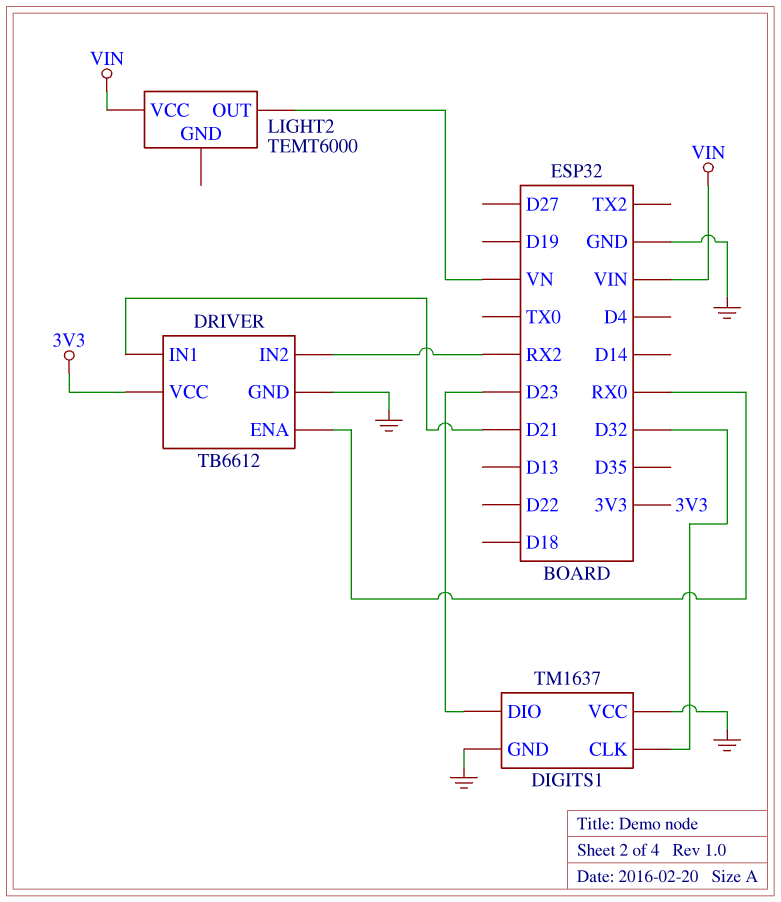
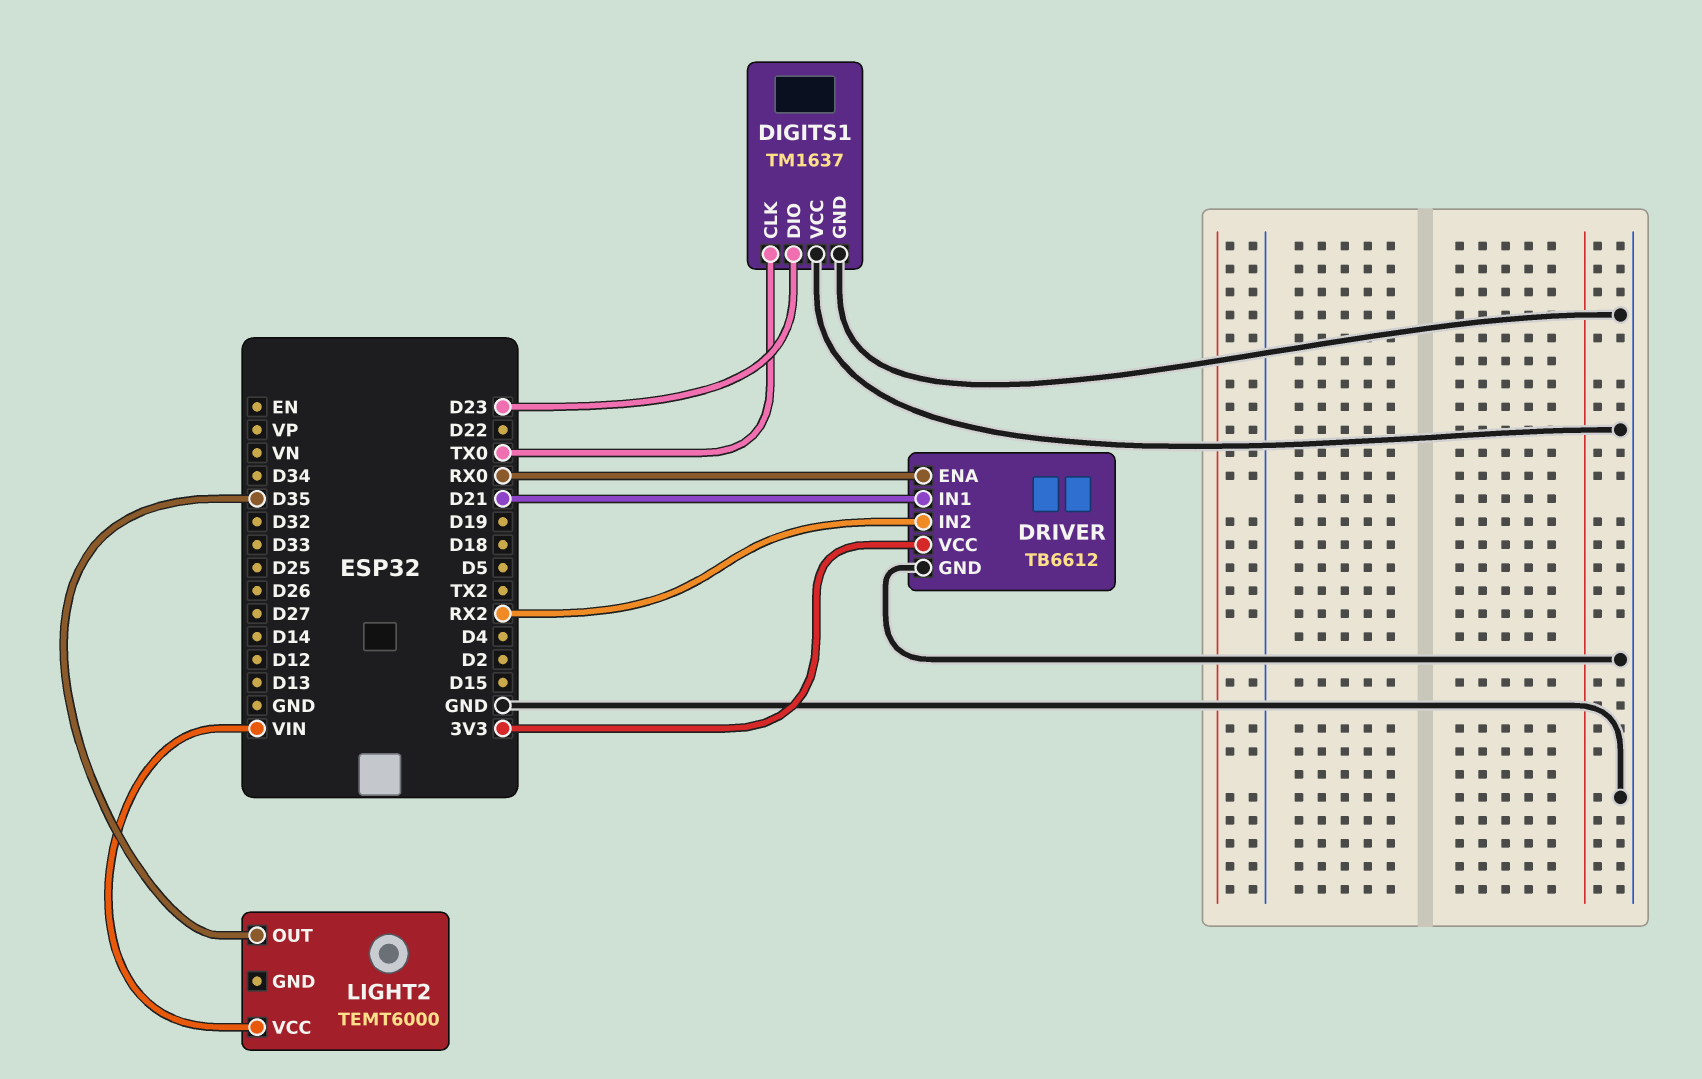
DIGITS1 pin CLK: D32 -> TX0
LIGHT2 pin OUT: VN -> D35

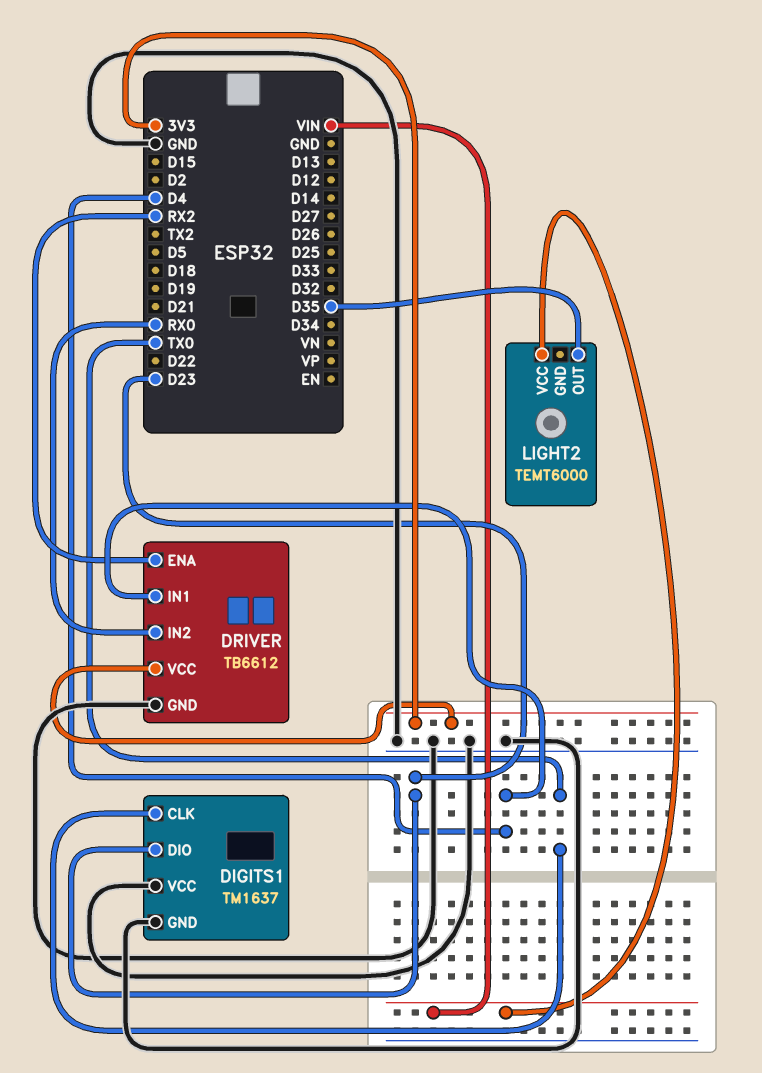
DRIVER pin ENA: RX0 -> RX2
DRIVER pin IN1: D21 -> D4
DRIVER pin IN2: RX2 -> RX0

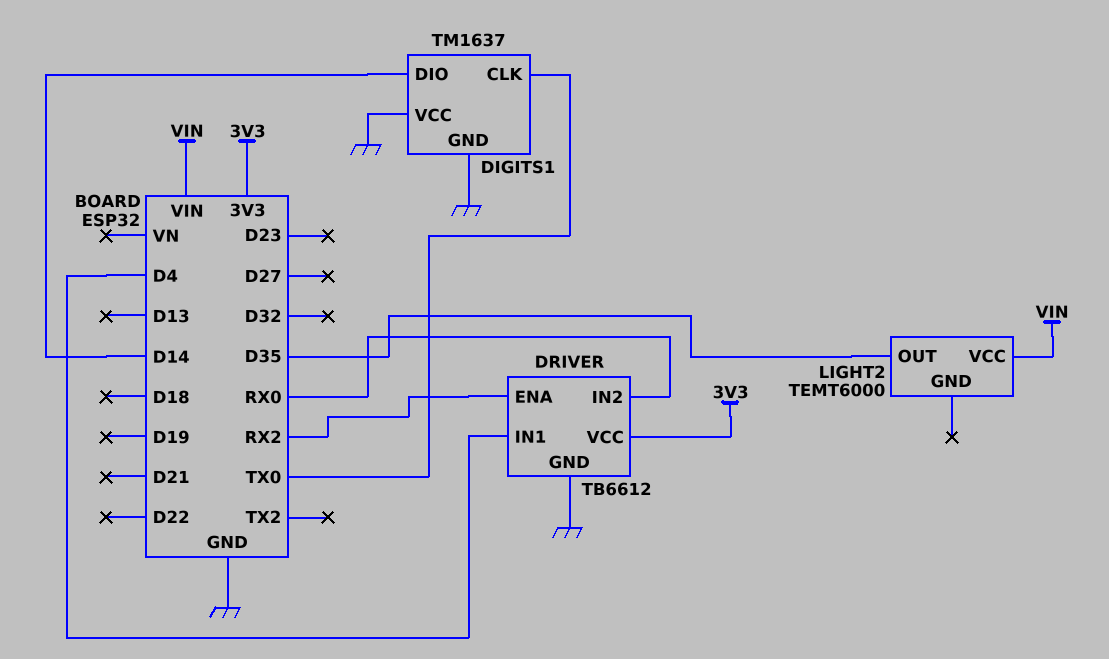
DIGITS1 pin DIO: D23 -> D14

